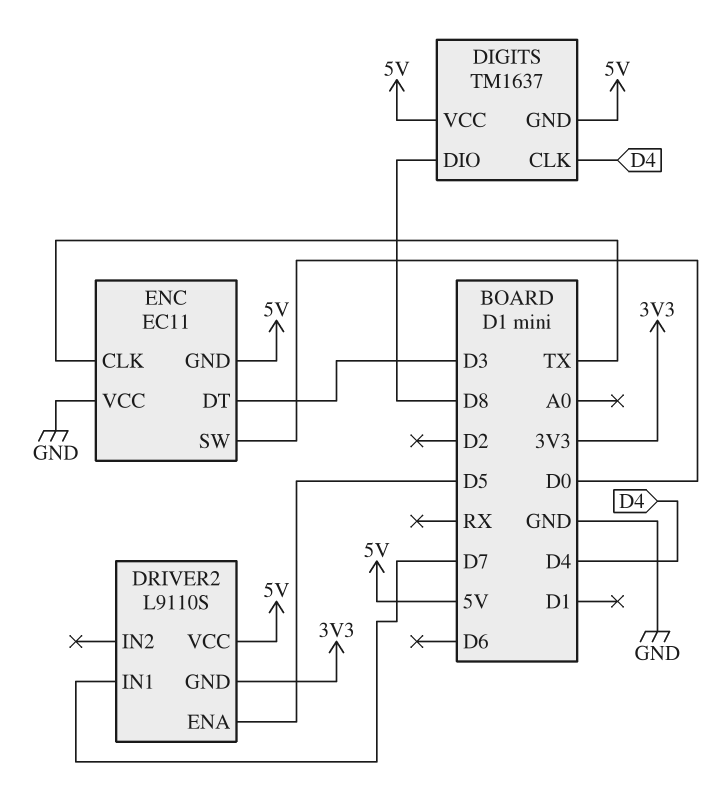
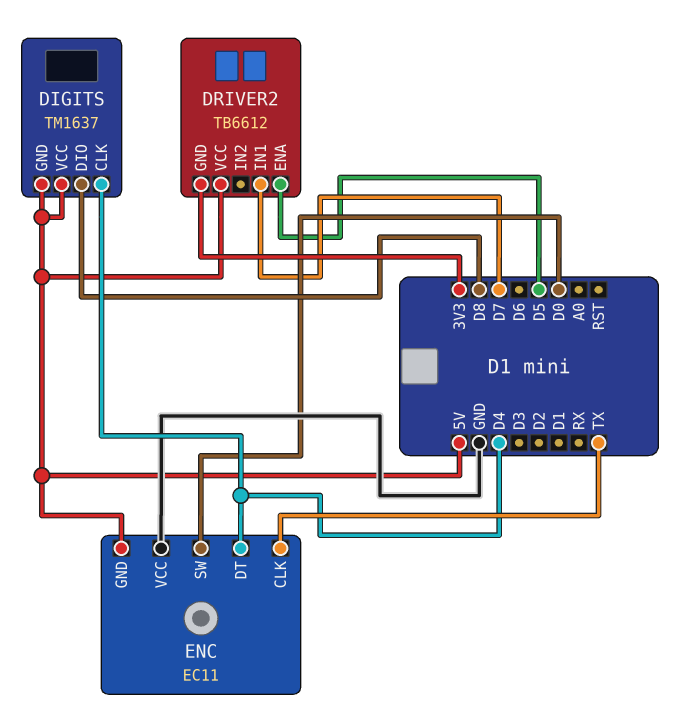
DRIVER2: L9110S -> TB6612
ENC pin DT: D3 -> D4

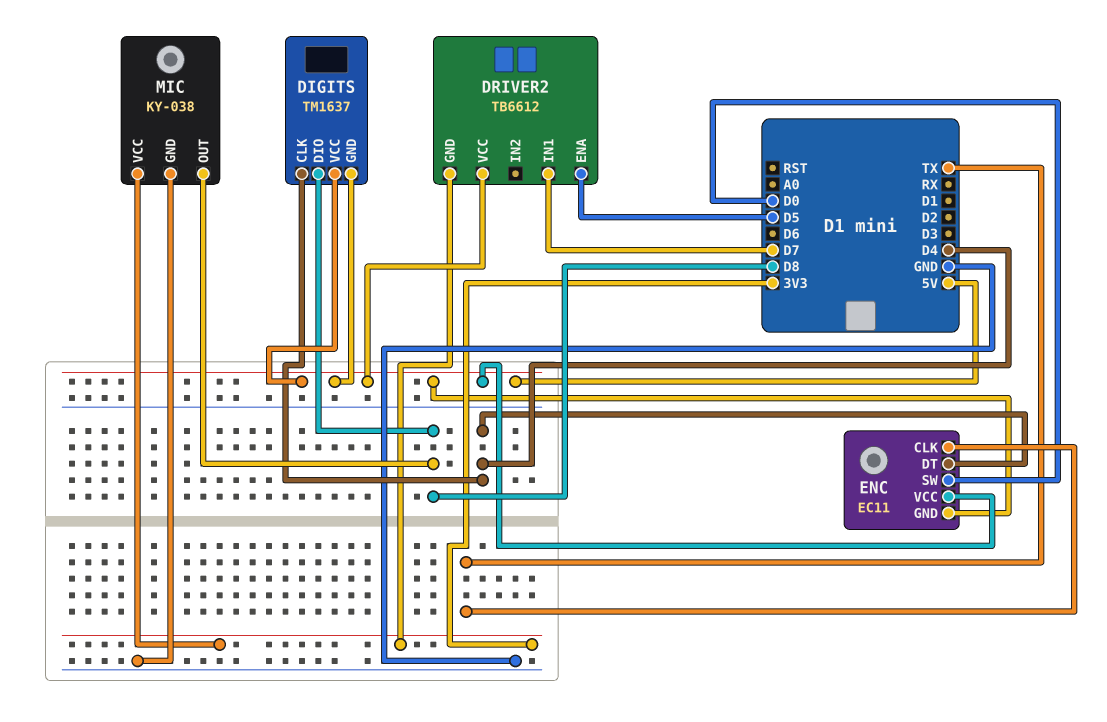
ENC pin VCC: GND -> 5V
MIC: none -> KY-038
MIC pin GND: none -> GND
MIC pin OUT: none -> D8
MIC pin VCC: none -> 3V3

